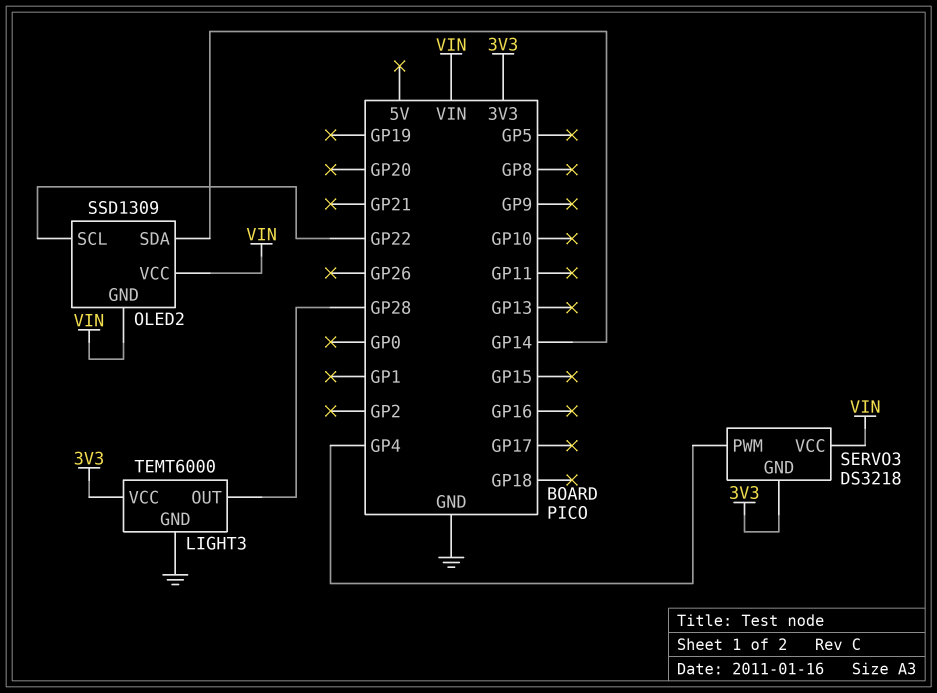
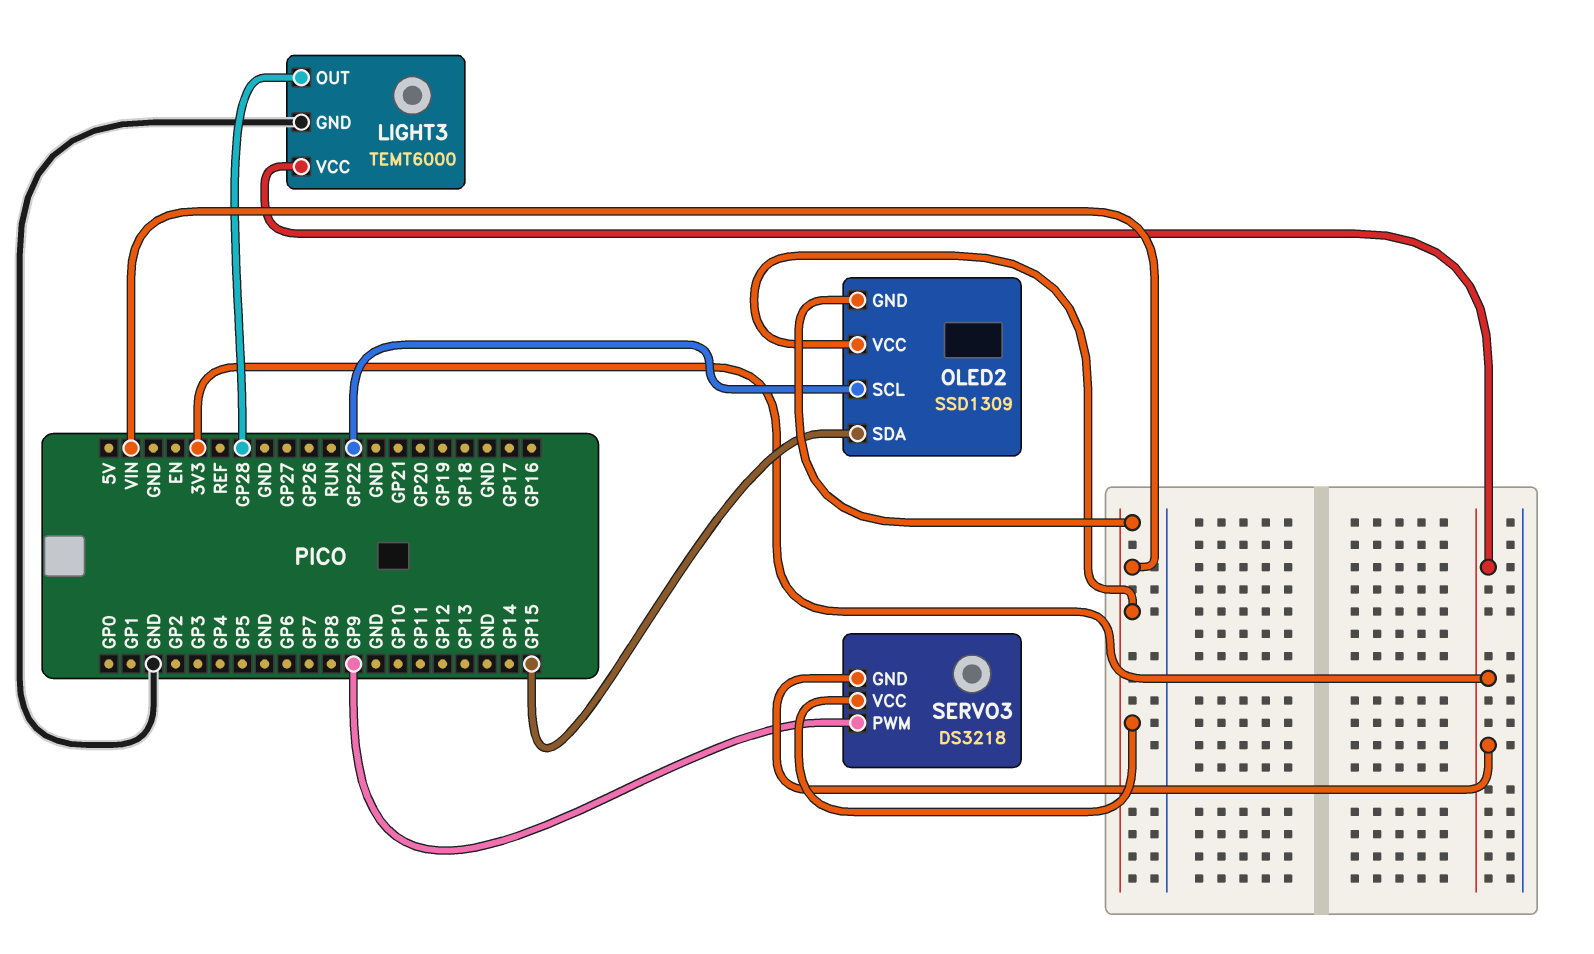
OLED2 pin SDA: GP14 -> GP15
SERVO3 pin PWM: GP4 -> GP9

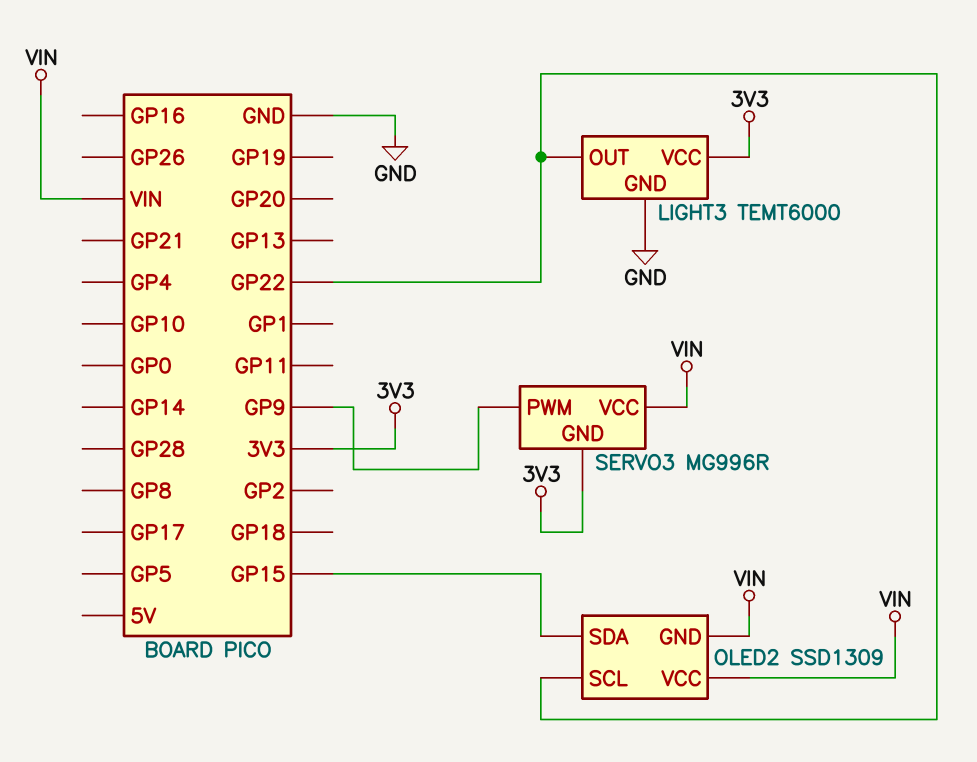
LIGHT3 pin OUT: GP28 -> GP22
SERVO3: DS3218 -> MG996R

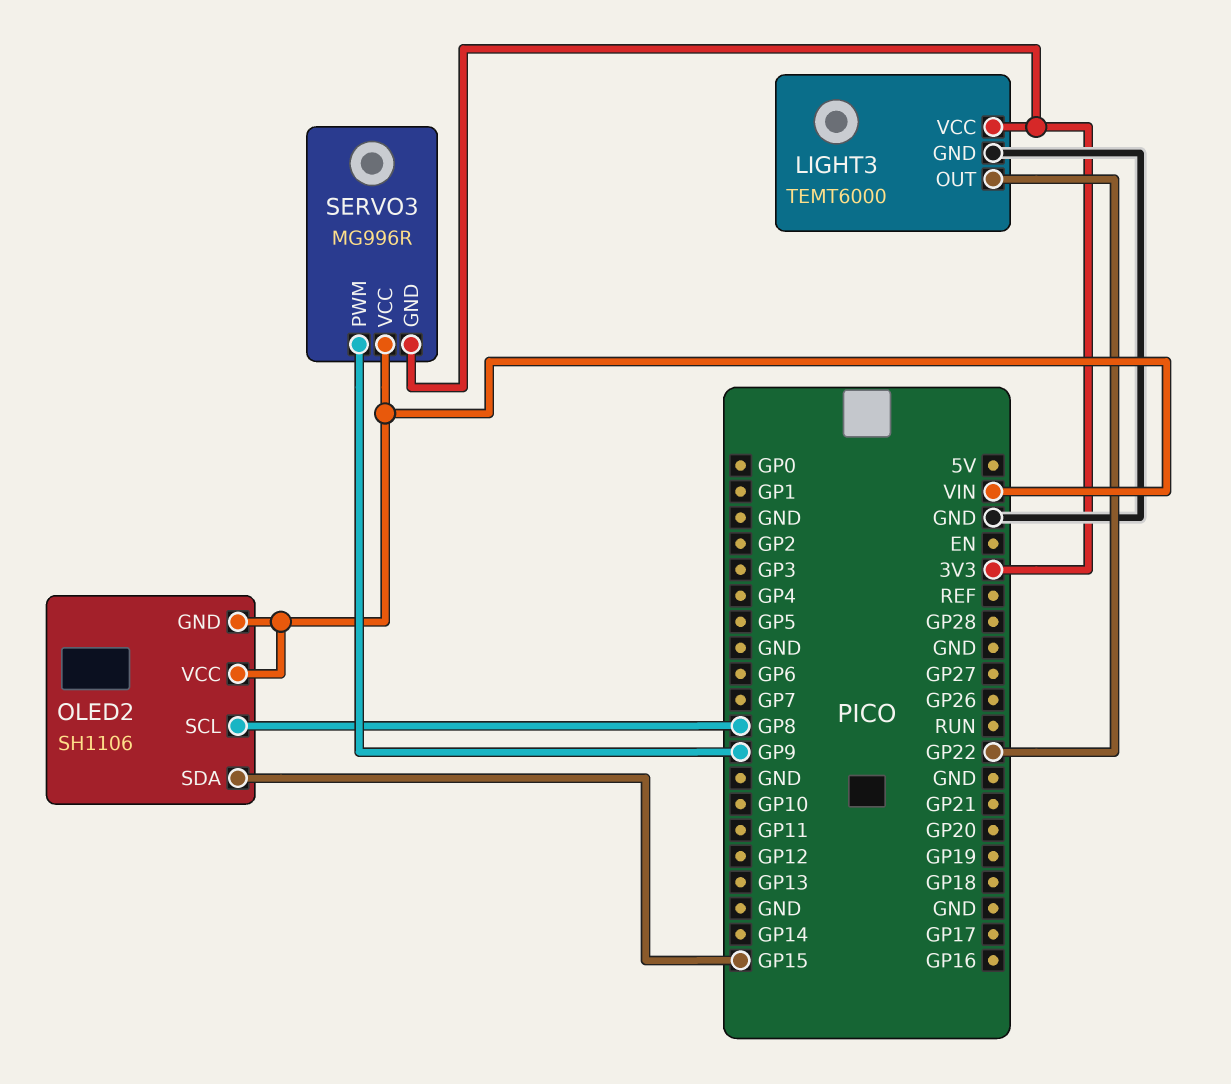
OLED2: SSD1309 -> SH1106
OLED2 pin SCL: GP22 -> GP8

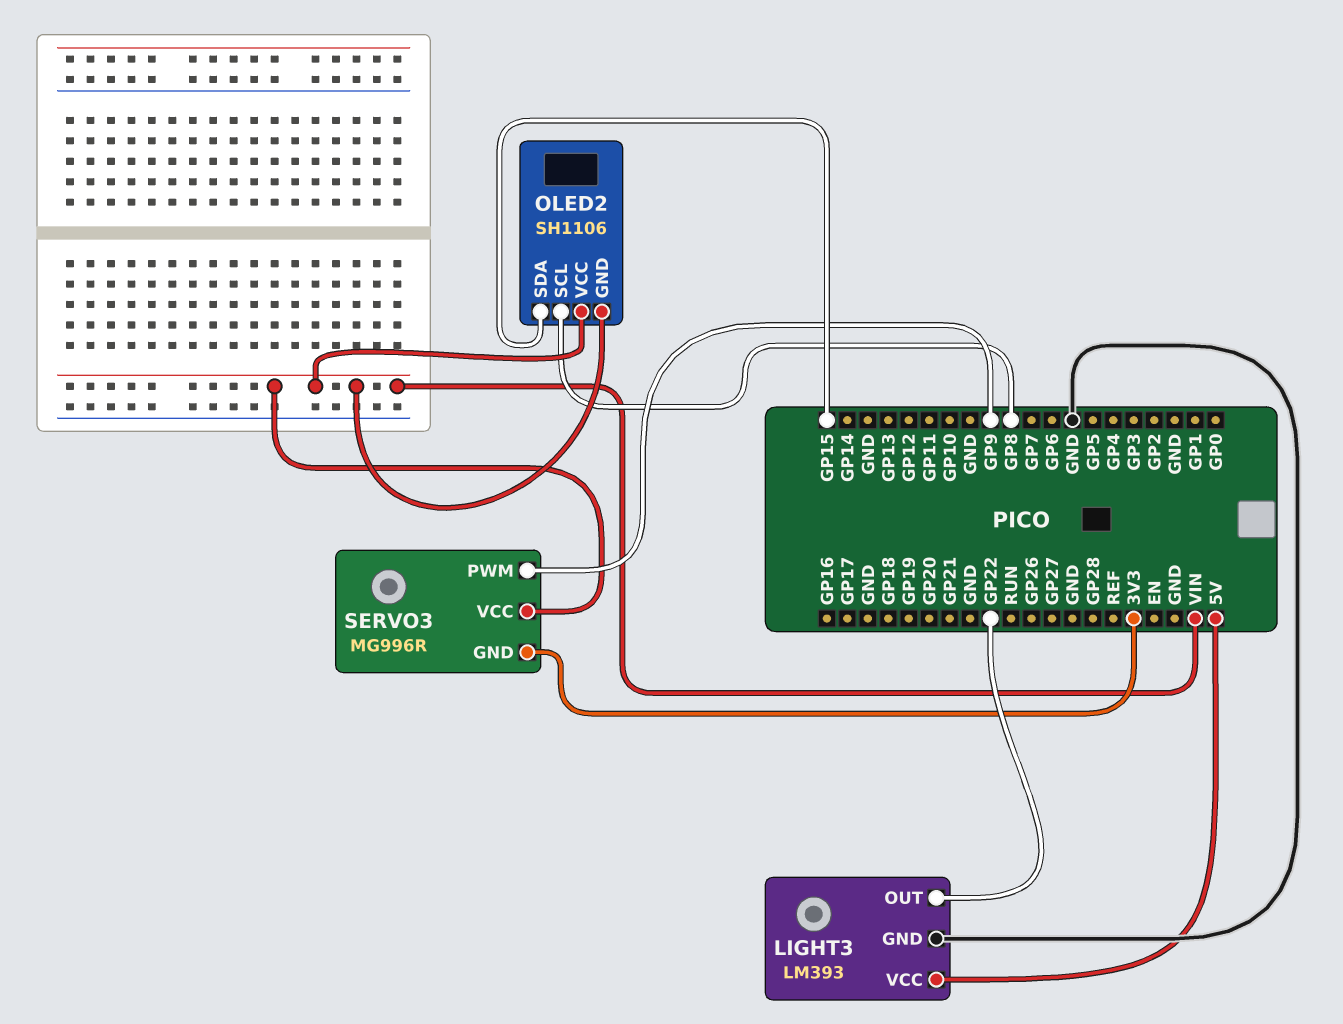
LIGHT3: TEMT6000 -> LM393
LIGHT3 pin VCC: 3V3 -> 5V

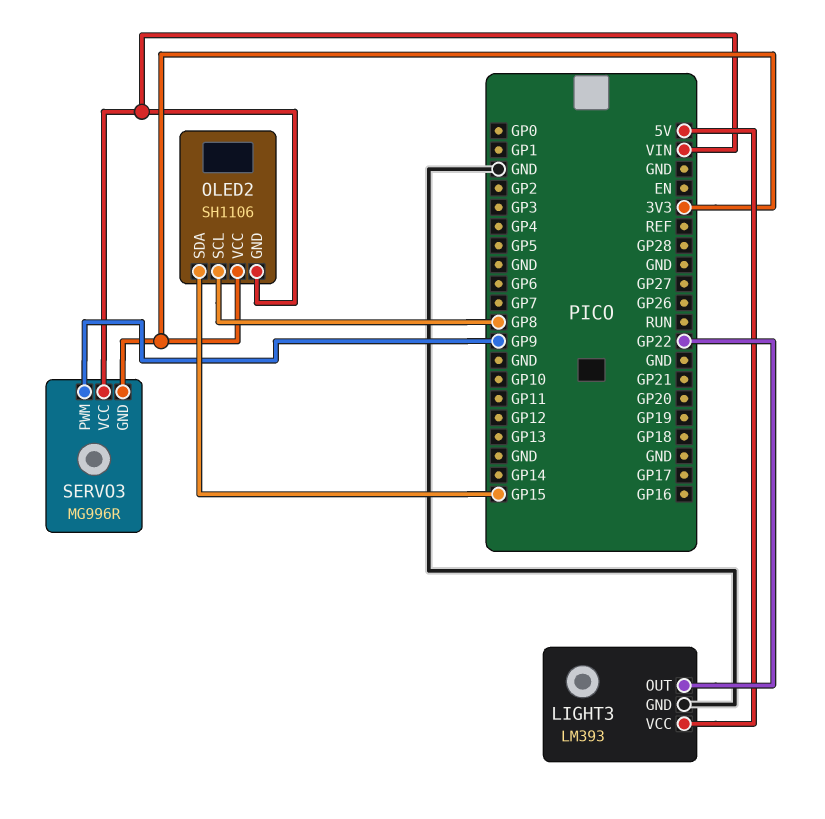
OLED2 pin VCC: VIN -> 3V3

